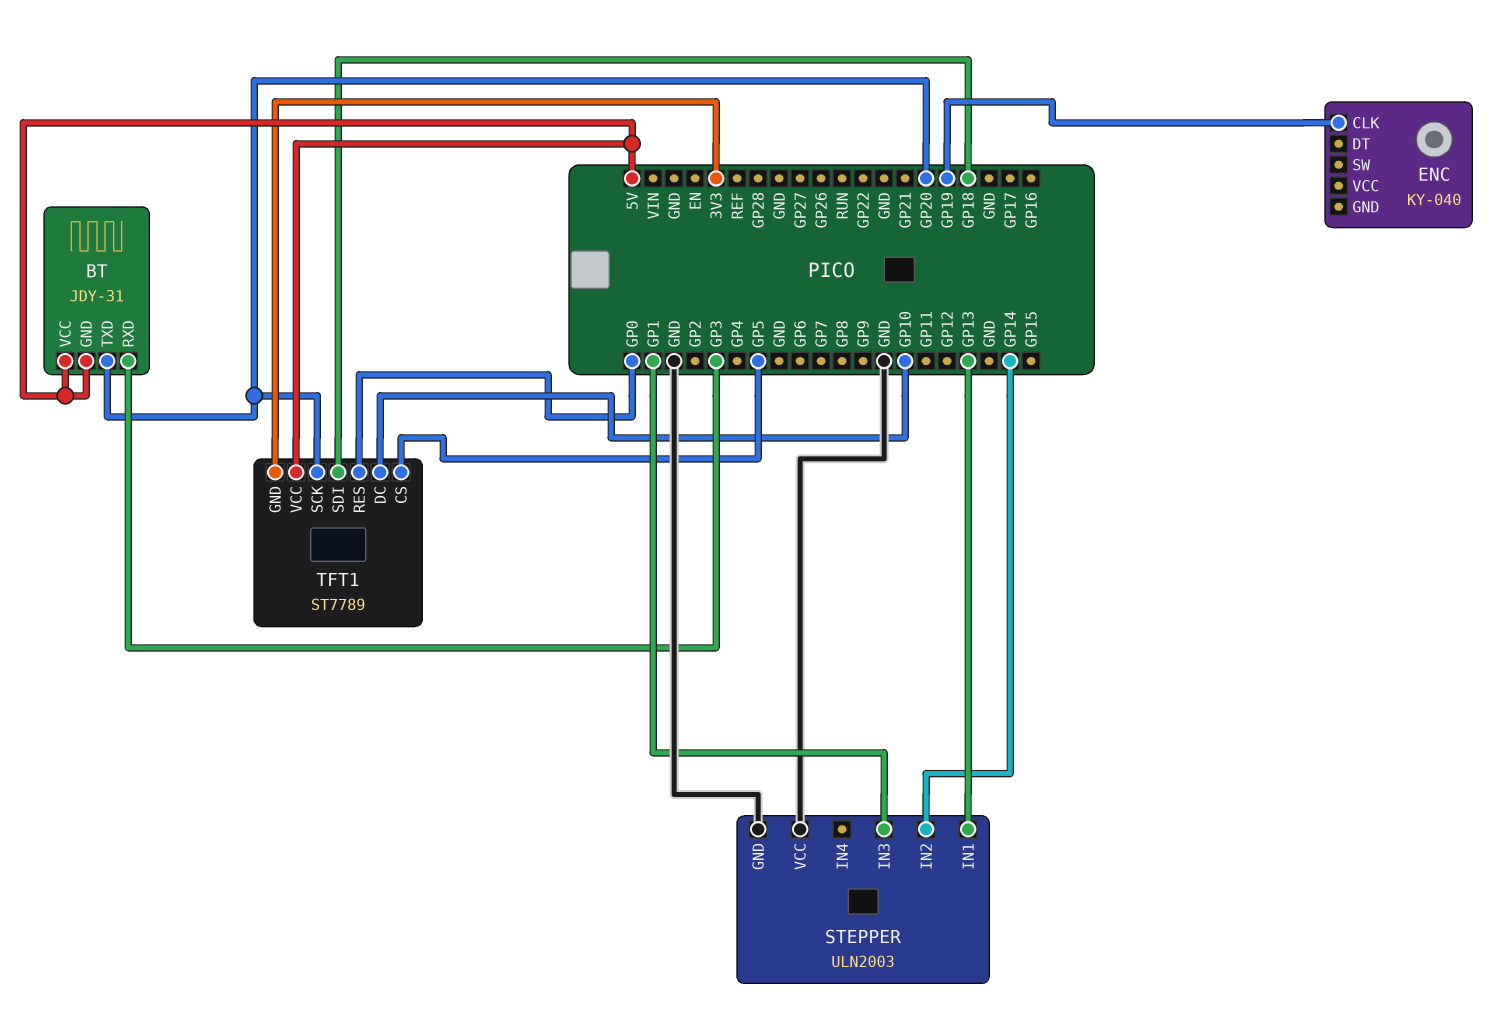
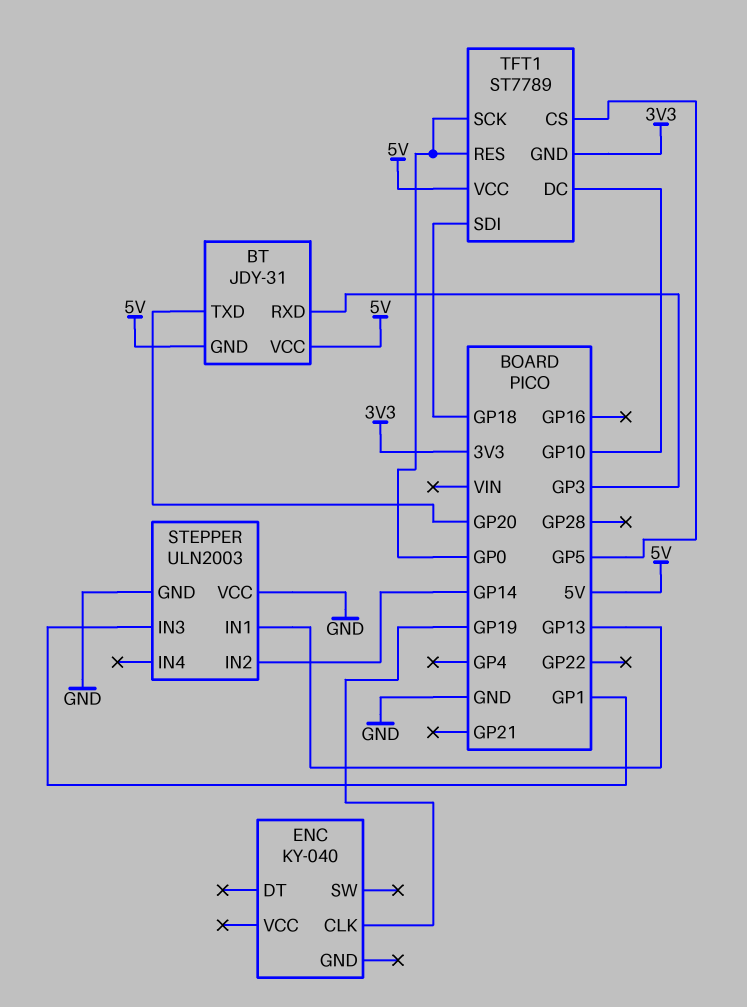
TFT1 pin SCK: GP20 -> GP0

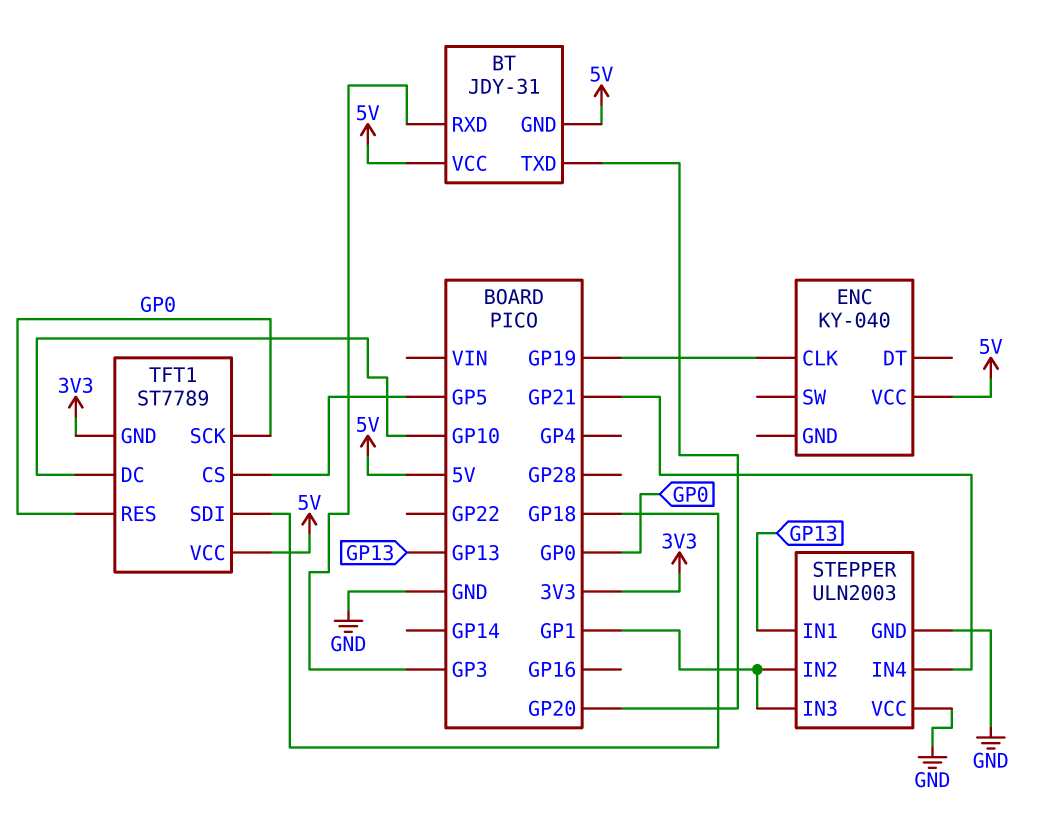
ENC pin VCC: none -> 5V
STEPPER pin IN2: GP14 -> GP1
STEPPER pin IN4: none -> GP21

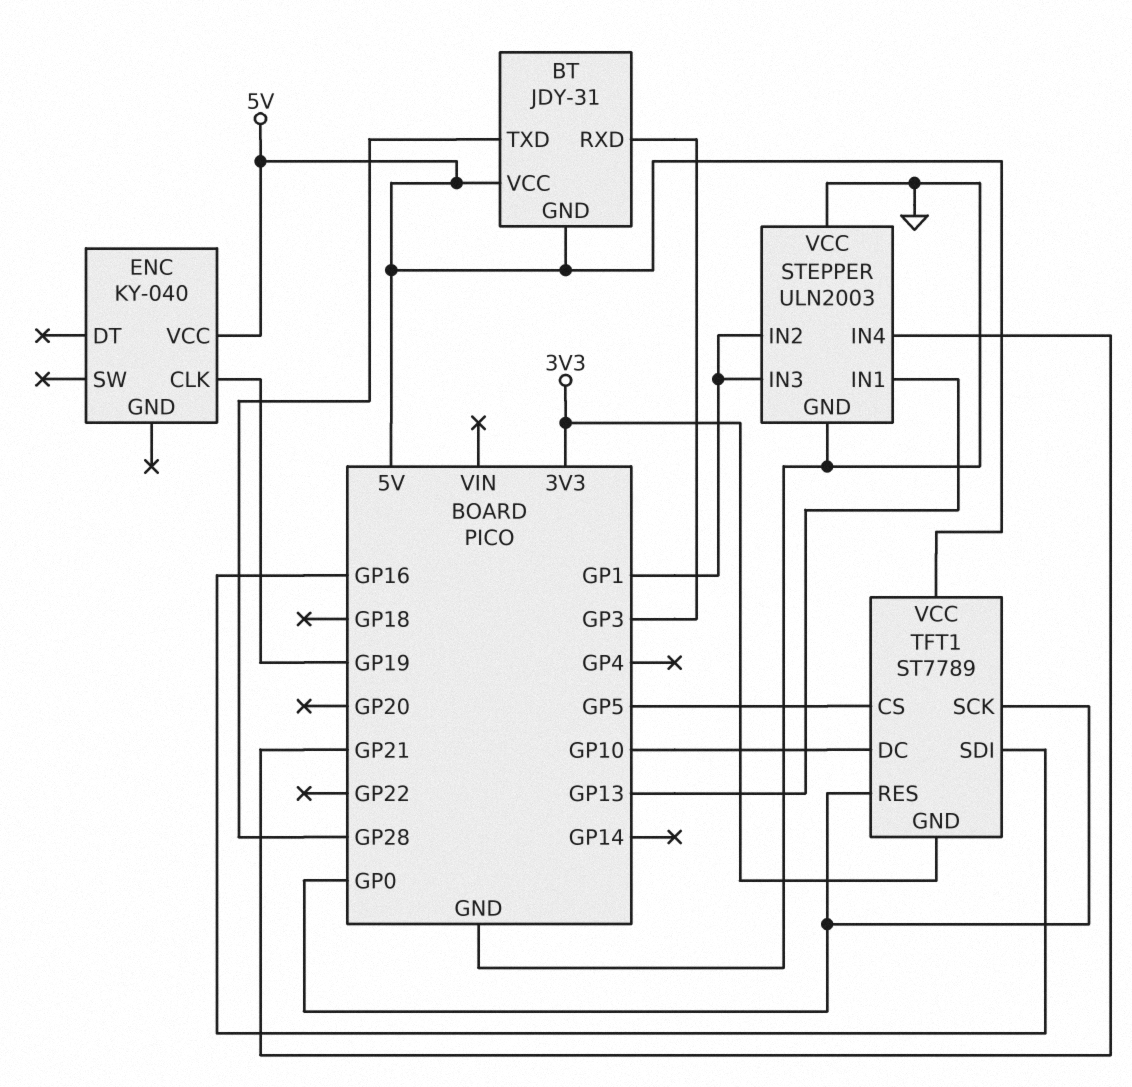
BT pin TXD: GP20 -> GP28
TFT1 pin SDI: GP18 -> GP16

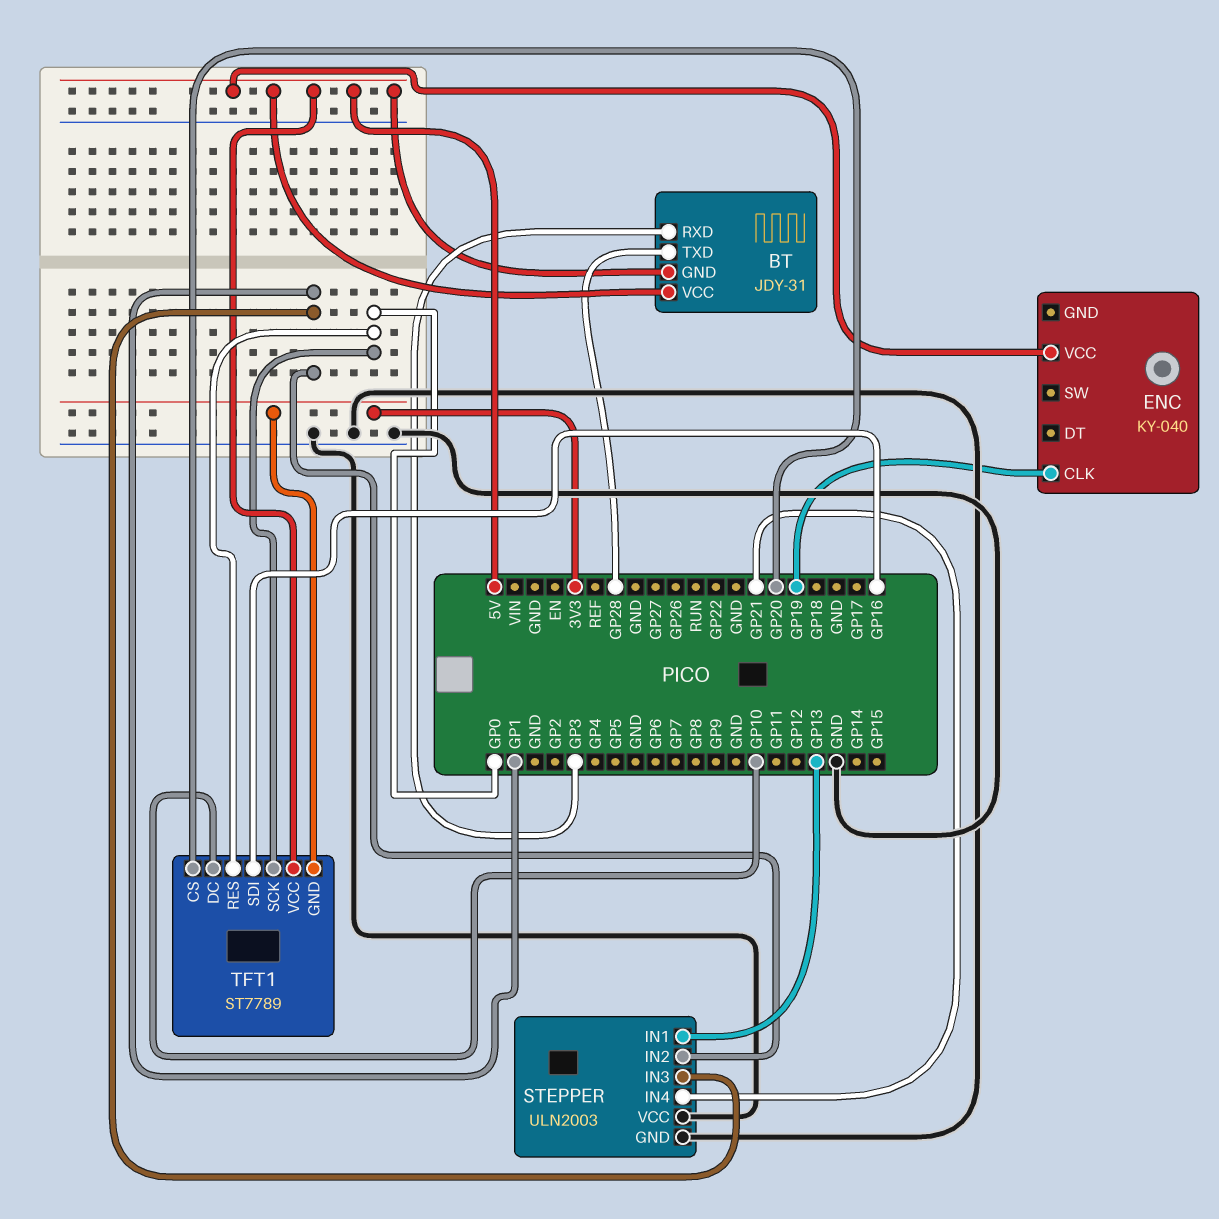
TFT1 pin CS: GP5 -> GP20

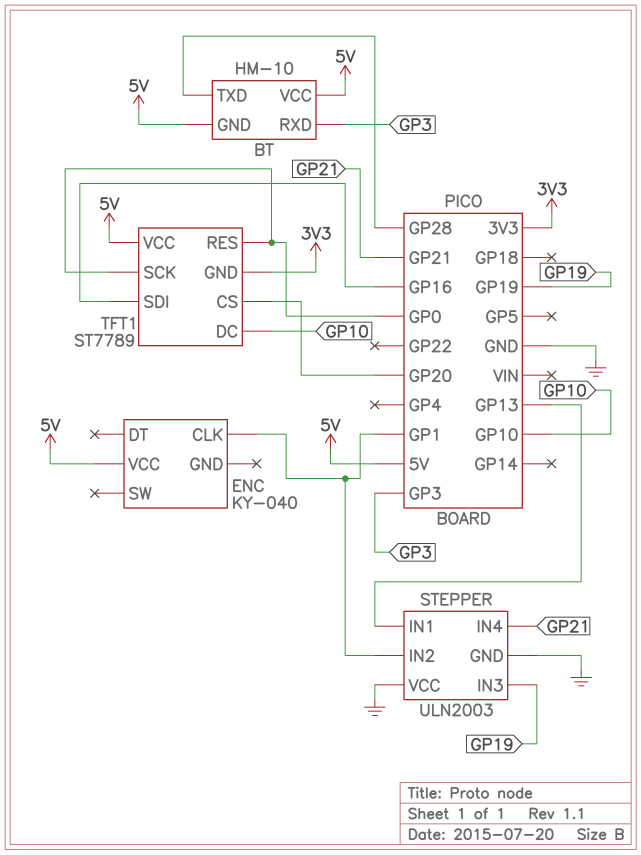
BT: JDY-31 -> HM-10
ENC pin CLK: GP19 -> GP1
STEPPER pin IN3: GP1 -> GP19

